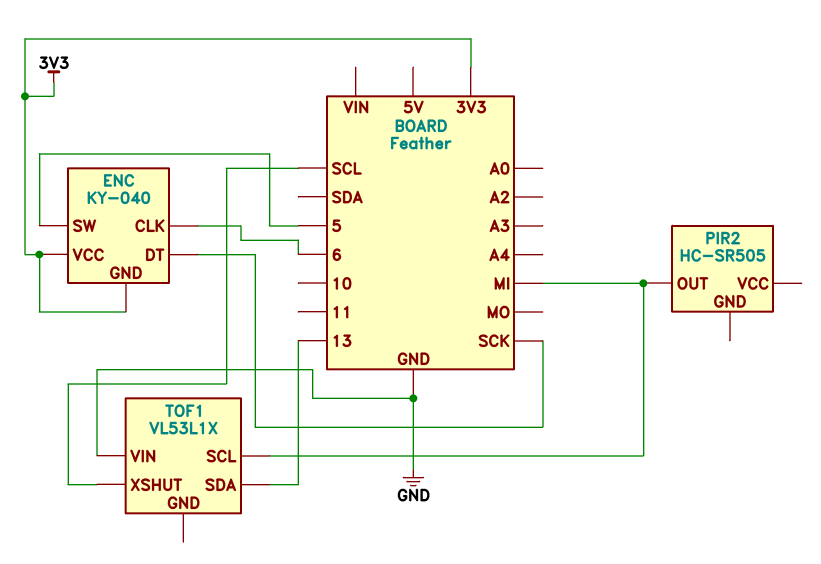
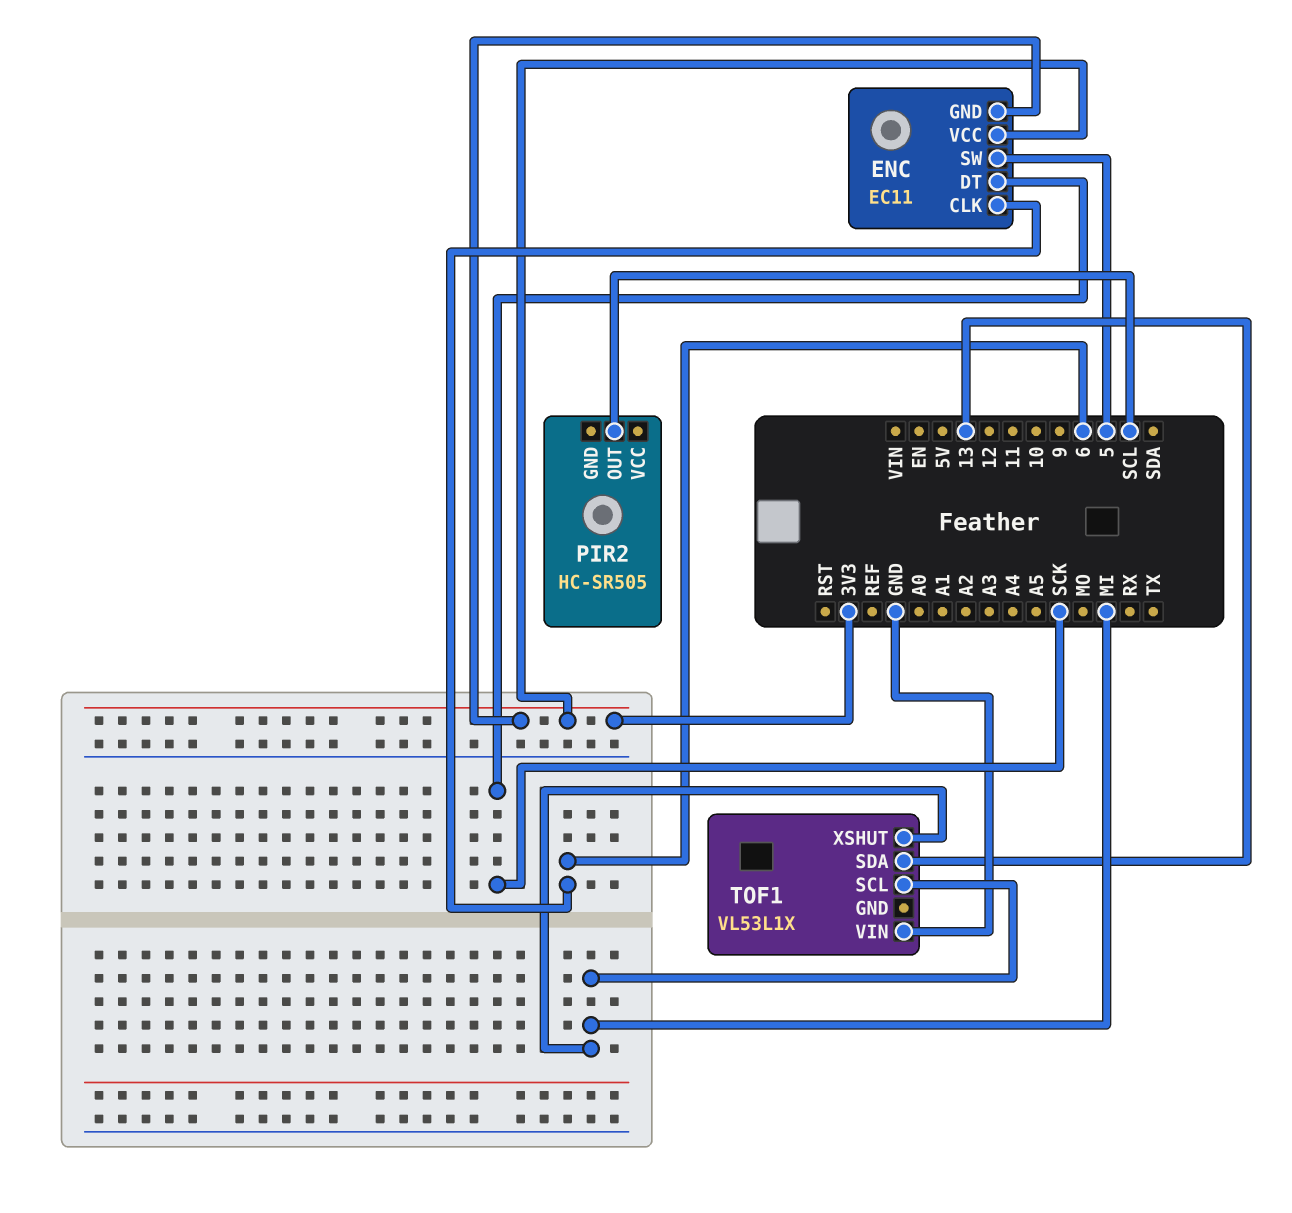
ENC: KY-040 -> EC11
PIR2 pin OUT: MI -> SCL
TOF1 pin XSHUT: SCL -> MI

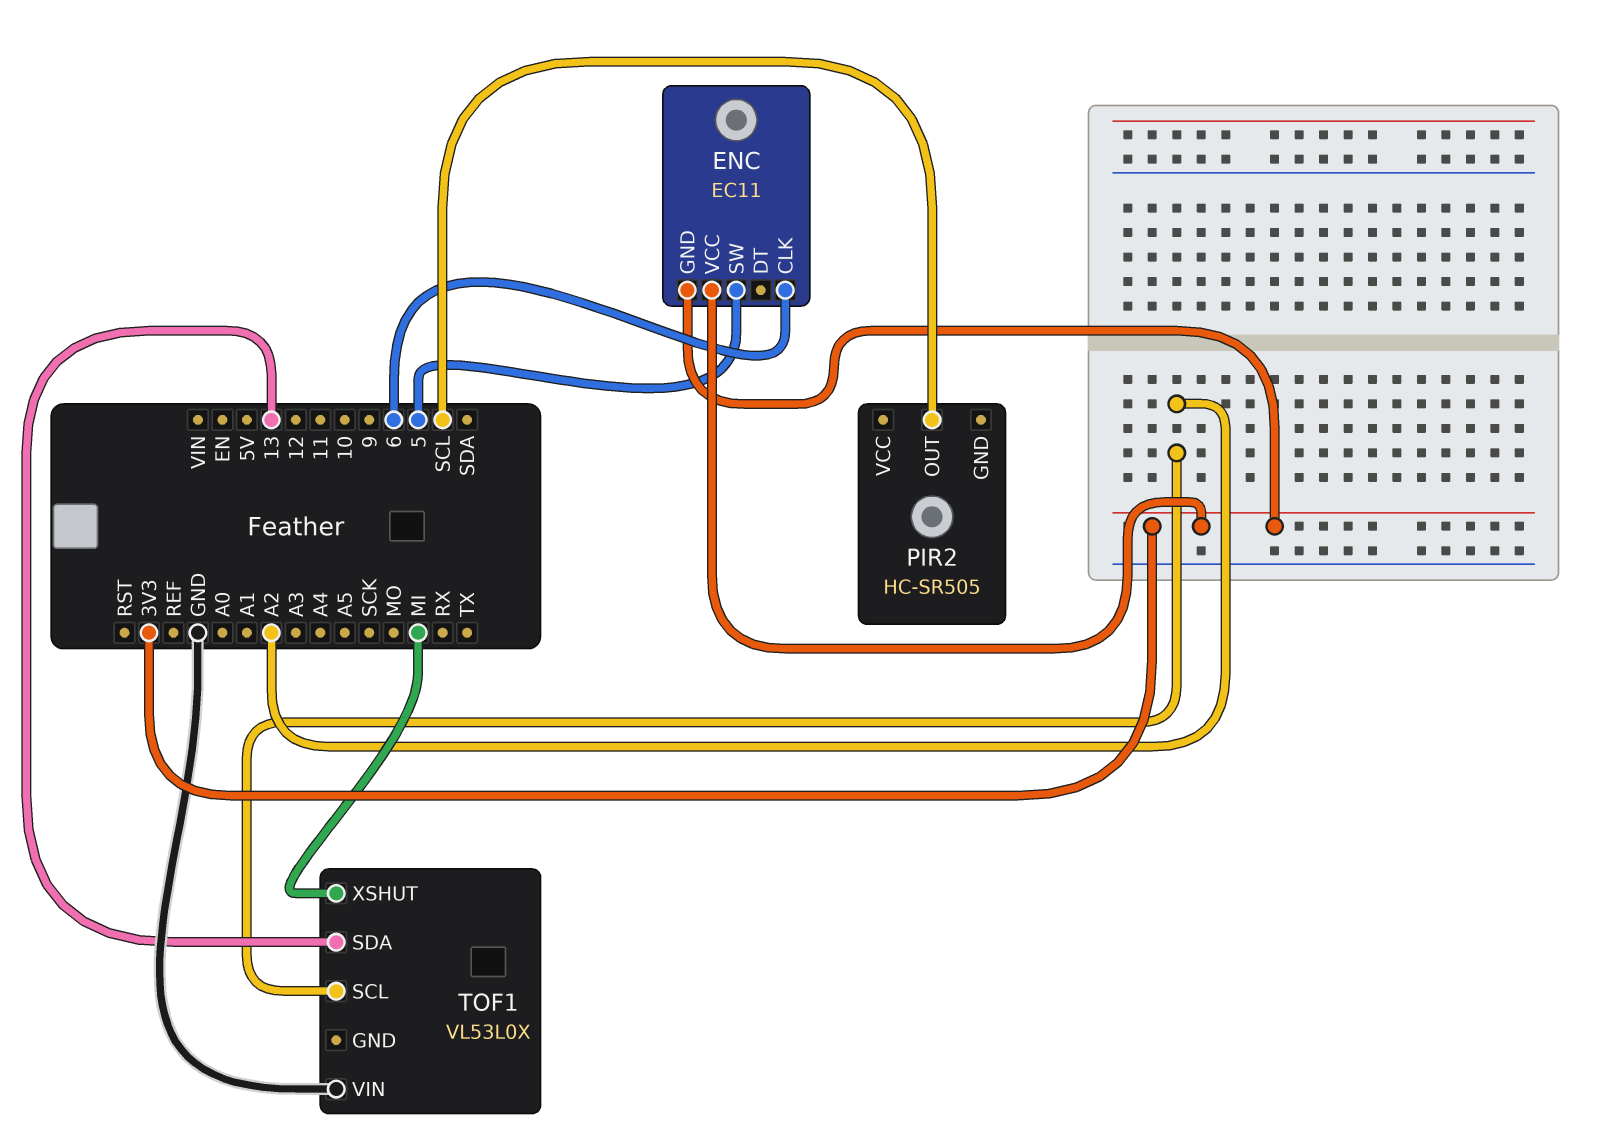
ENC pin DT: SCK -> none
TOF1: VL53L1X -> VL53L0X
TOF1 pin SCL: MI -> A2

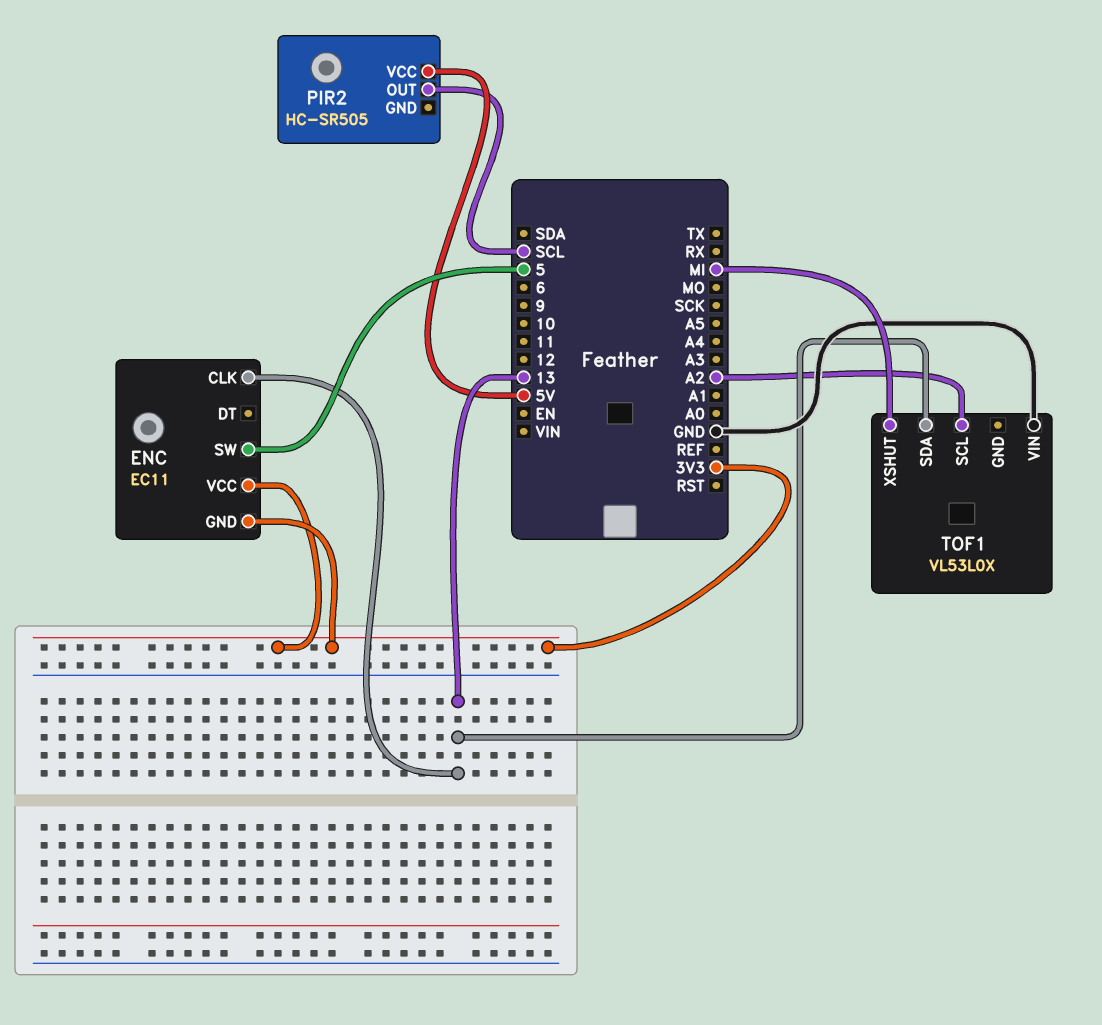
ENC pin CLK: 6 -> 13
PIR2 pin VCC: none -> 5V

